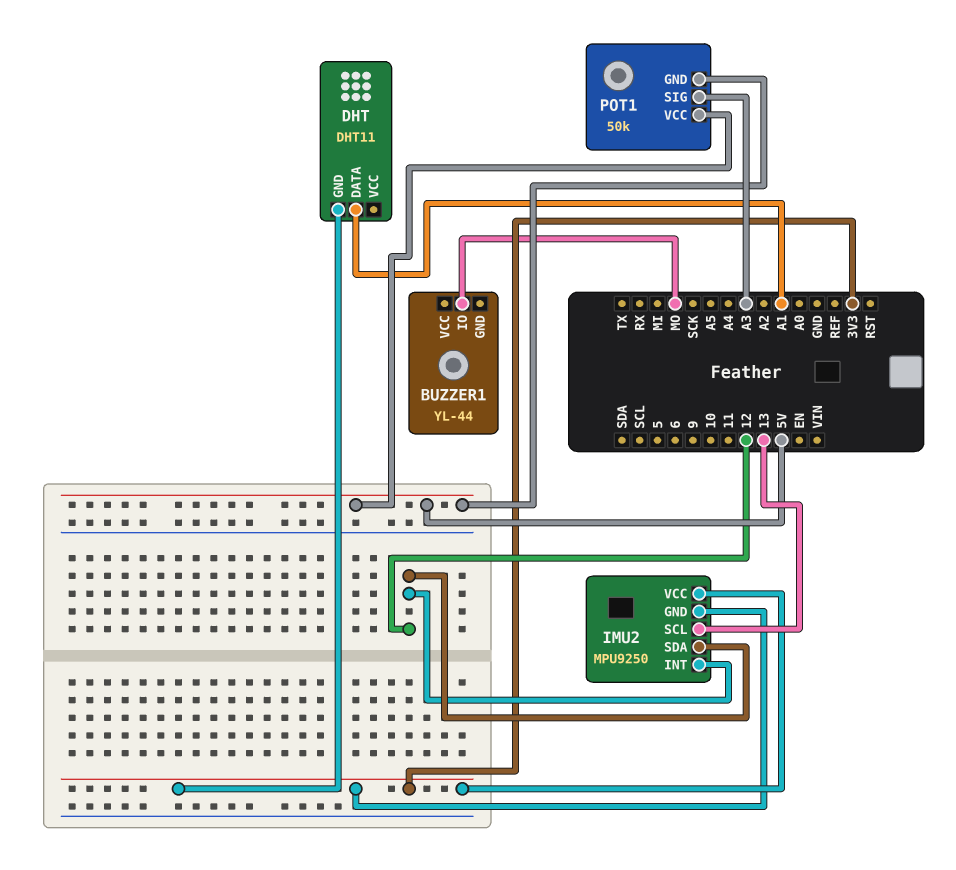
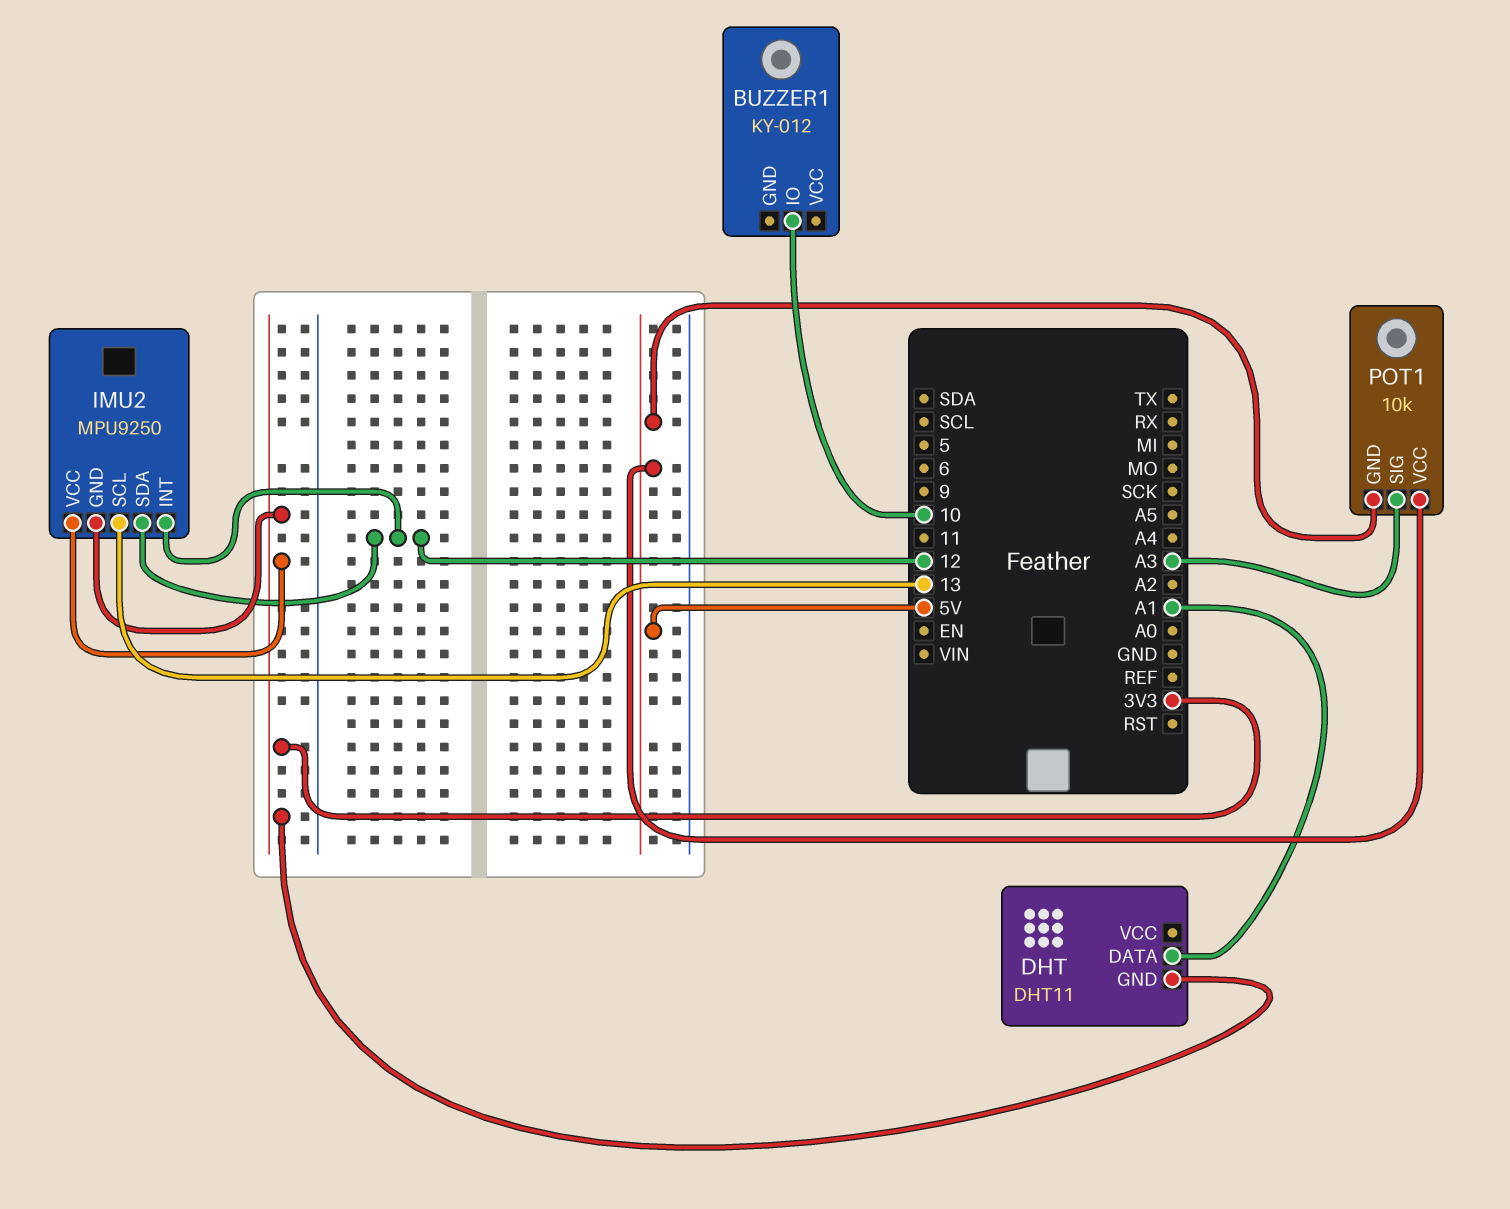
BUZZER1: YL-44 -> KY-012
BUZZER1 pin IO: MO -> 10
POT1: 50k -> 10k

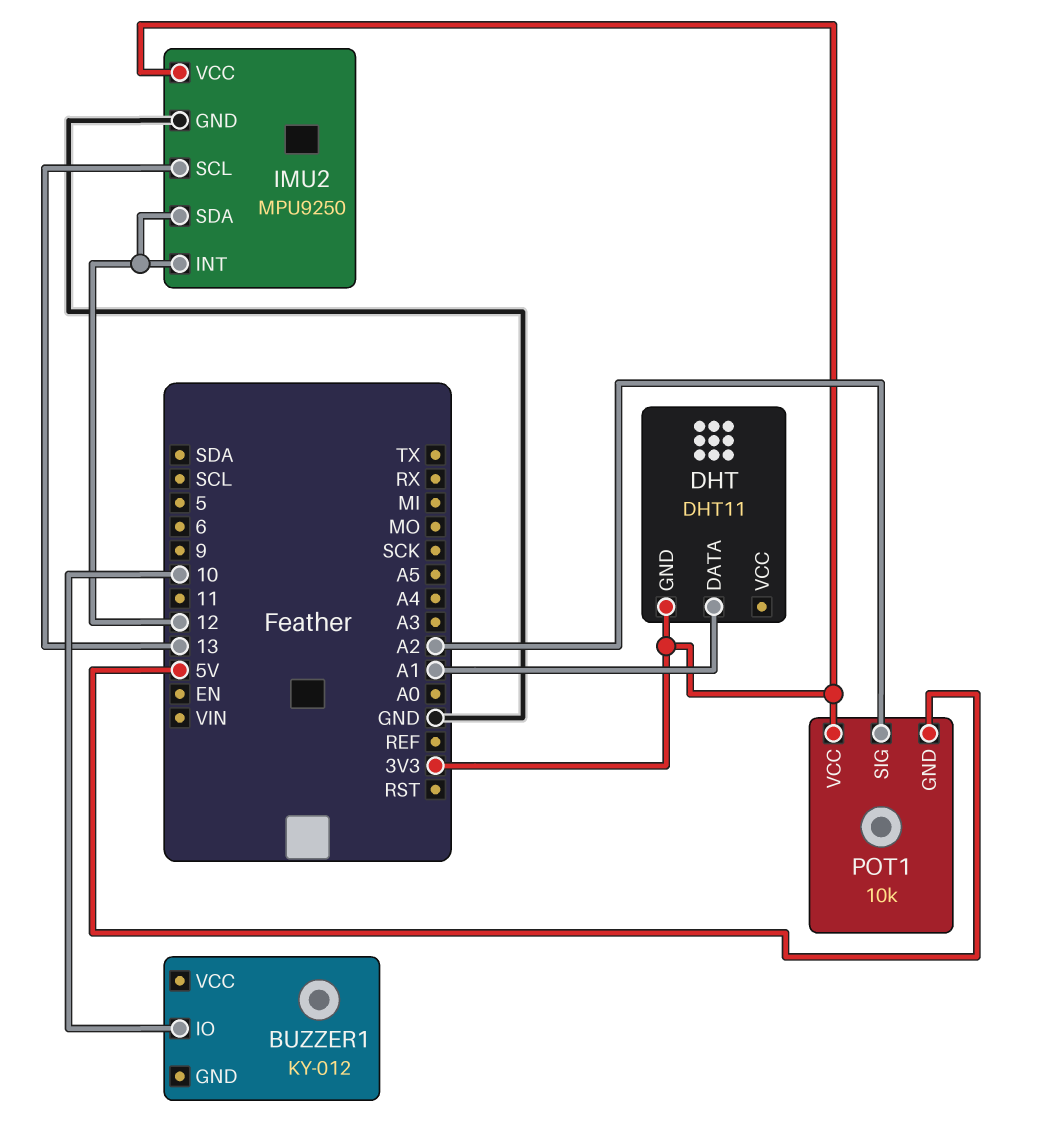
IMU2 pin GND: 3V3 -> GND
POT1 pin SIG: A3 -> A2
POT1 pin VCC: 5V -> 3V3

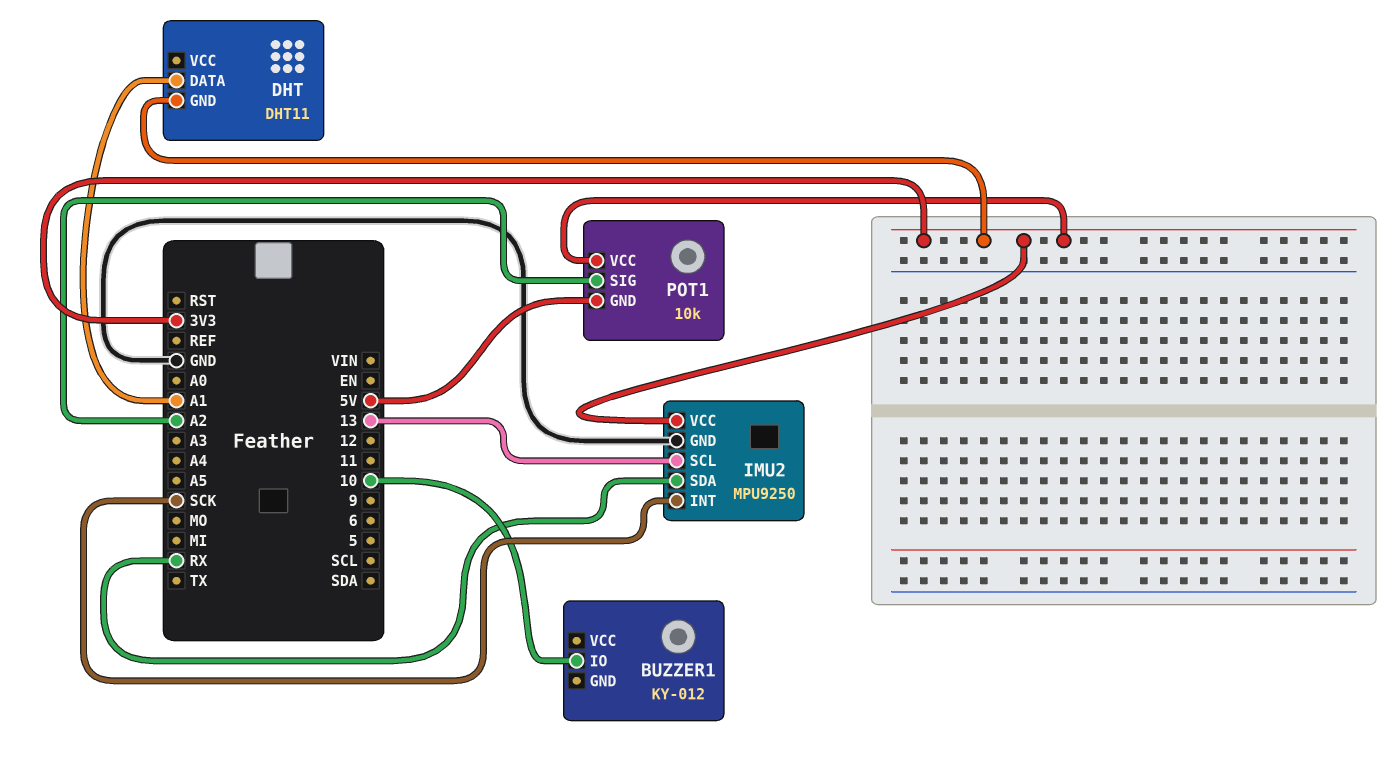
IMU2 pin INT: 12 -> SCK
IMU2 pin SDA: 12 -> RX

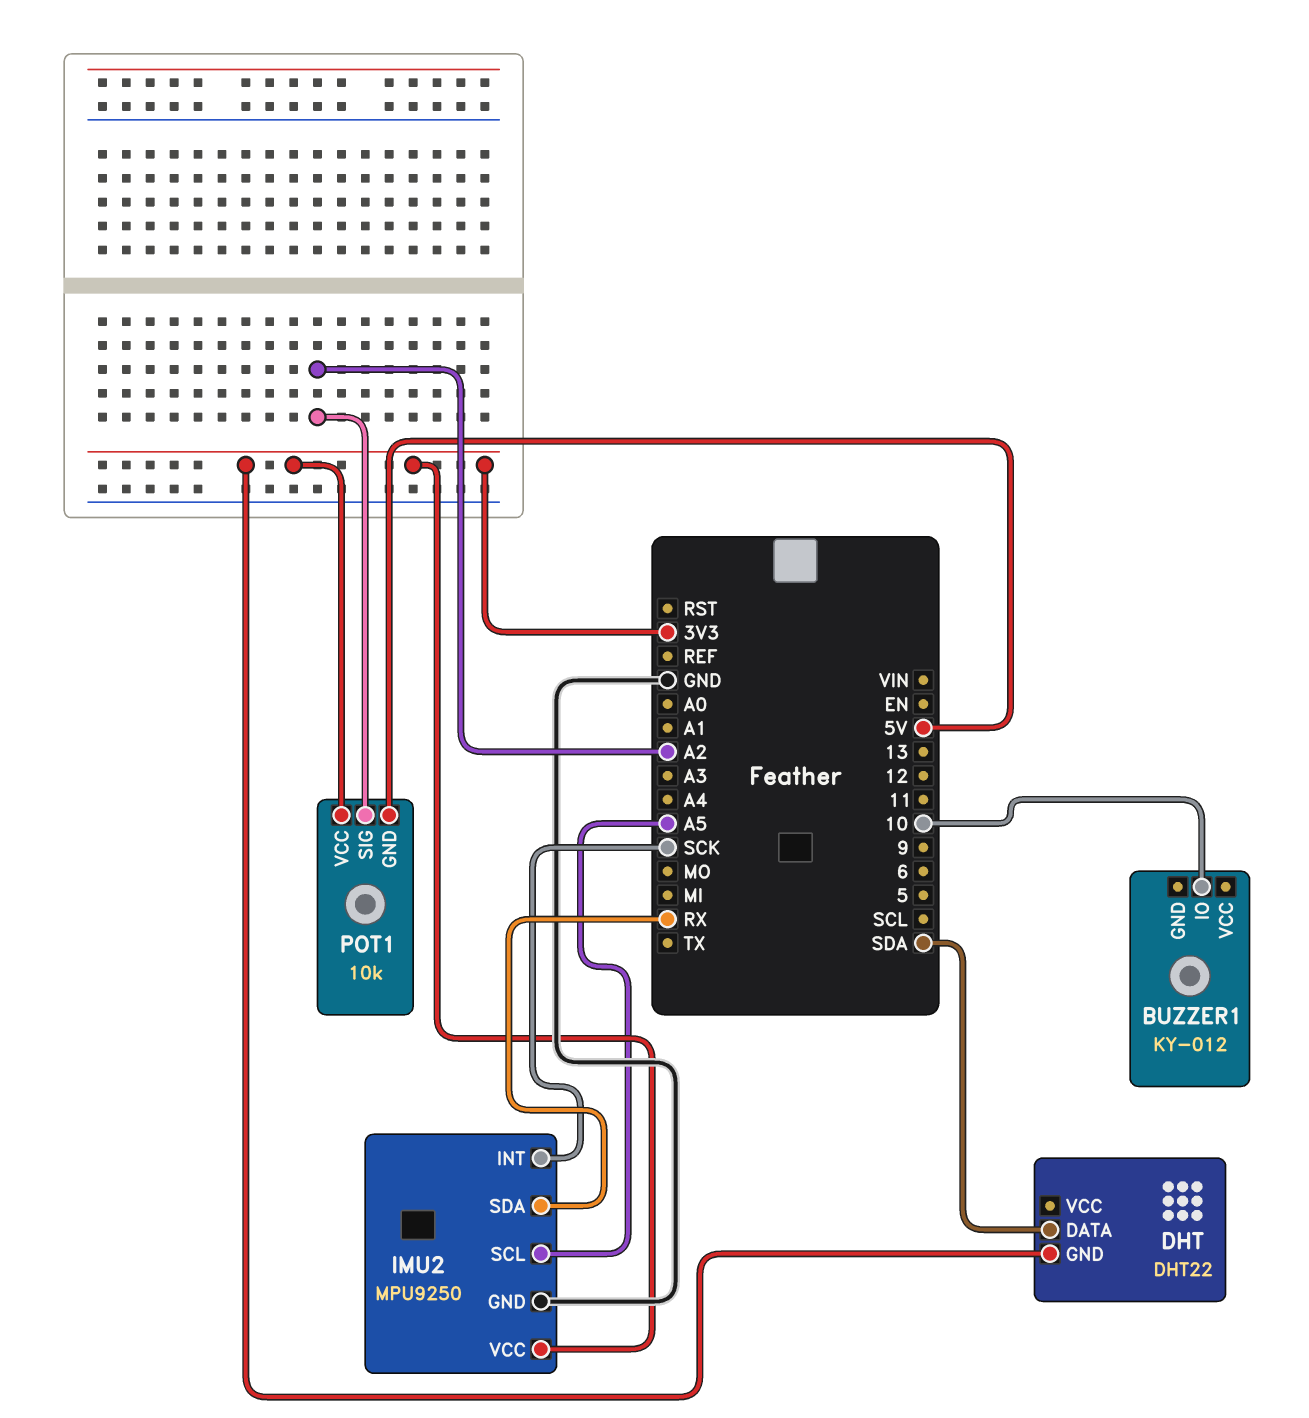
DHT: DHT11 -> DHT22
DHT pin DATA: A1 -> SDA
IMU2 pin SCL: 13 -> A5

